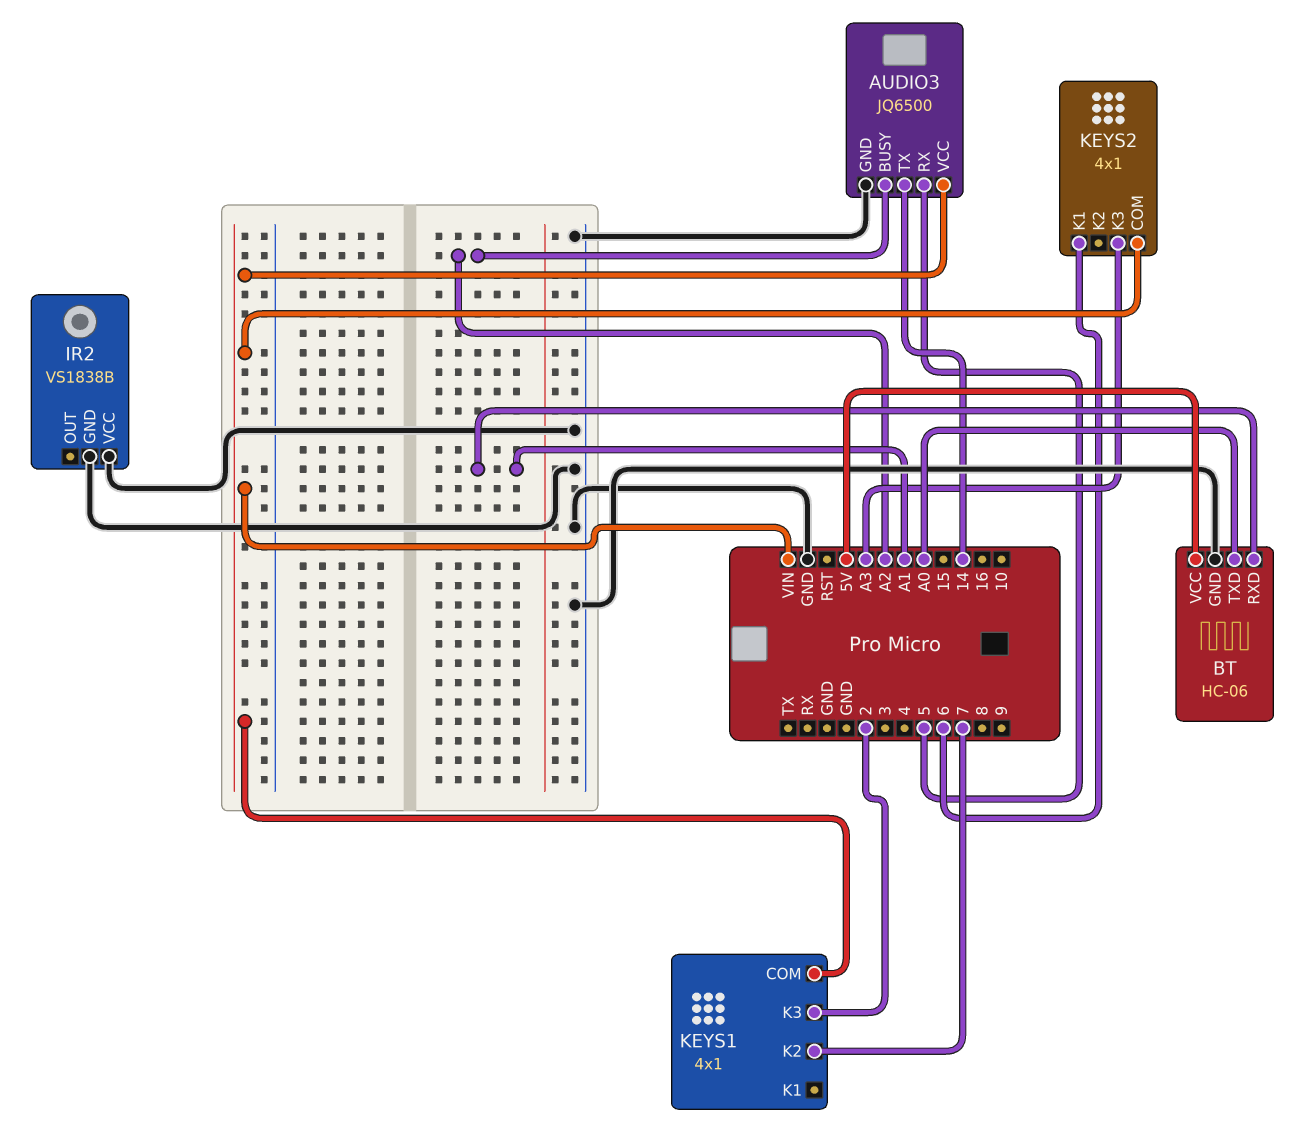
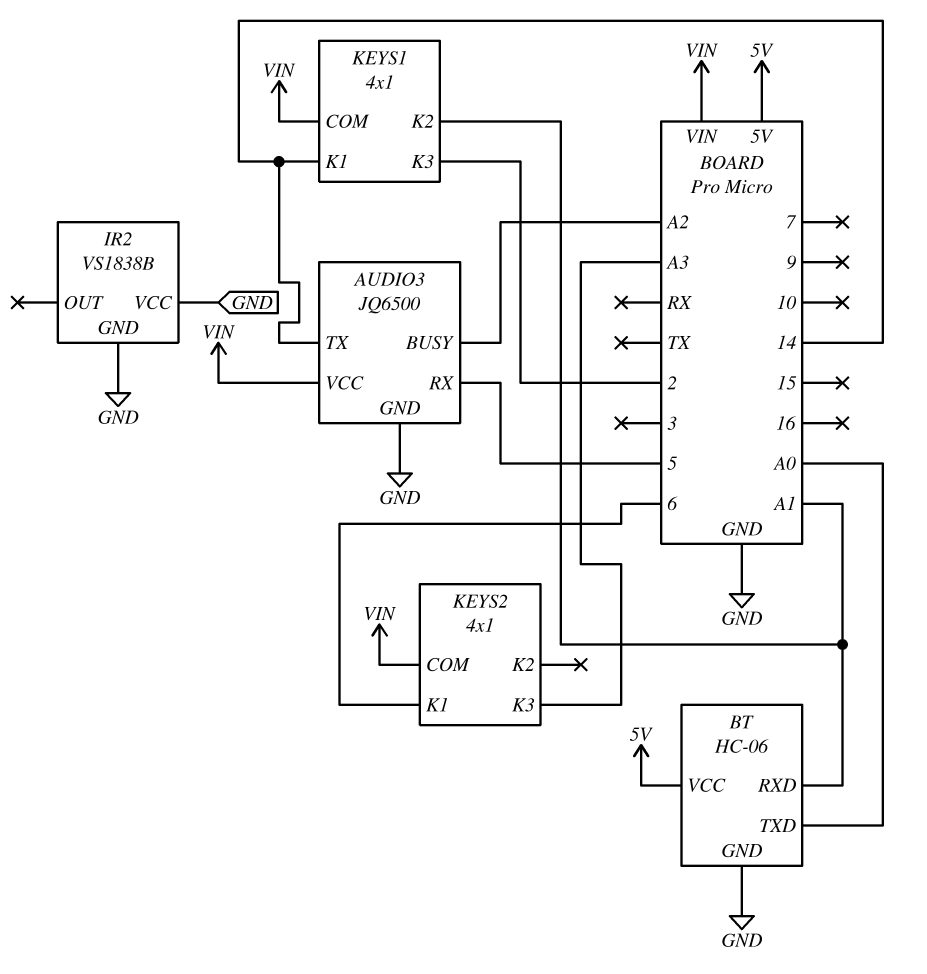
KEYS1 pin K1: none -> 14
KEYS1 pin K2: 7 -> A1

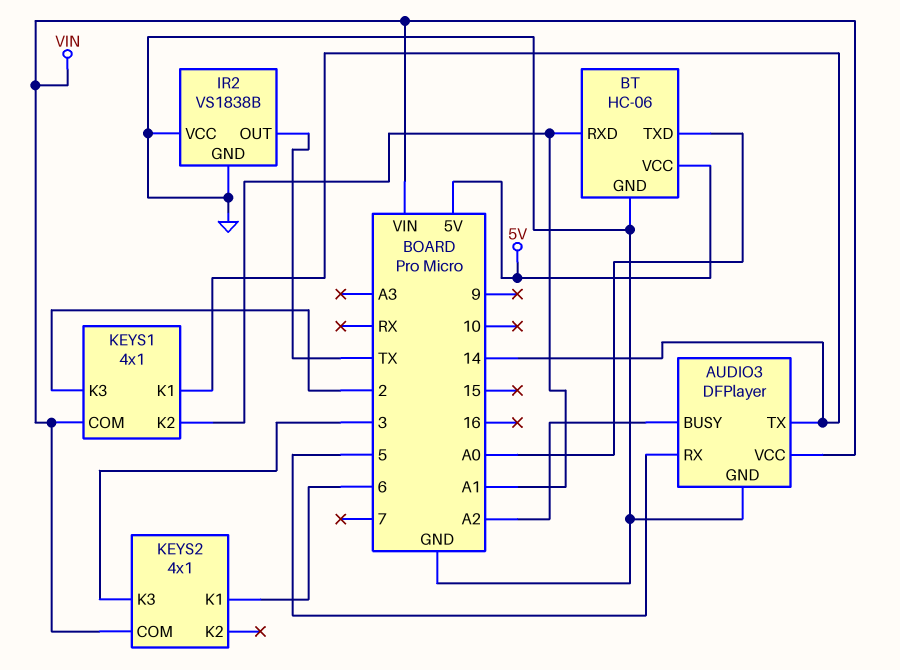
AUDIO3: JQ6500 -> DFPlayer
IR2 pin OUT: none -> TX
KEYS2 pin K3: A3 -> 3

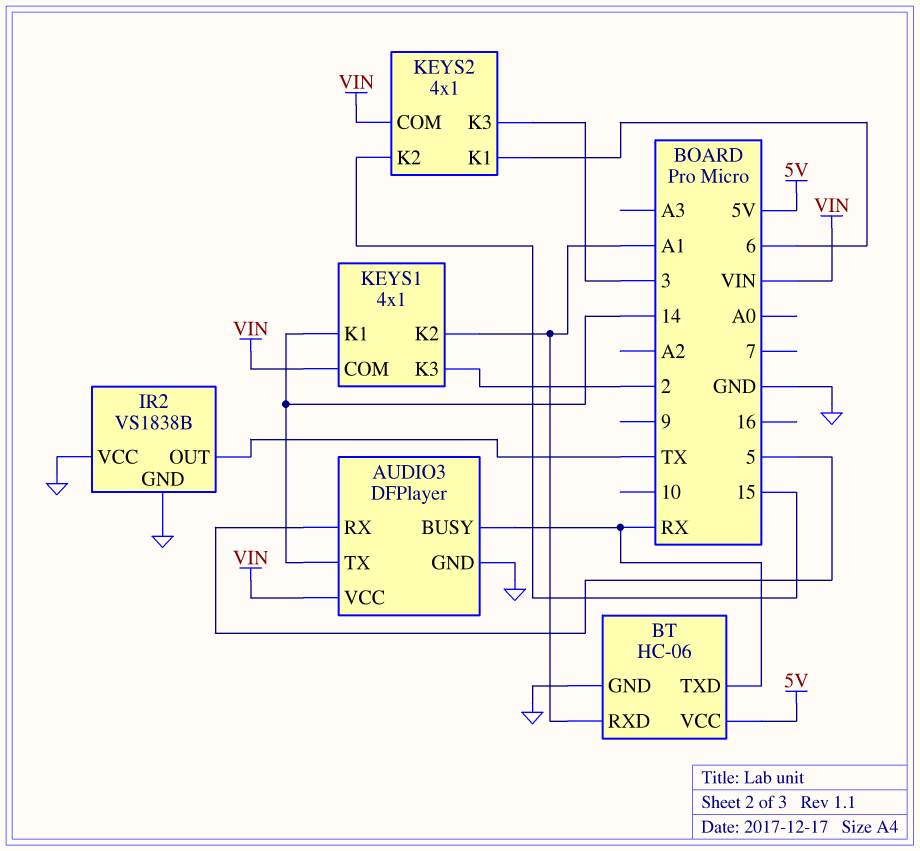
AUDIO3 pin BUSY: A2 -> RX
BT pin TXD: A0 -> RX
KEYS2 pin K2: none -> 15

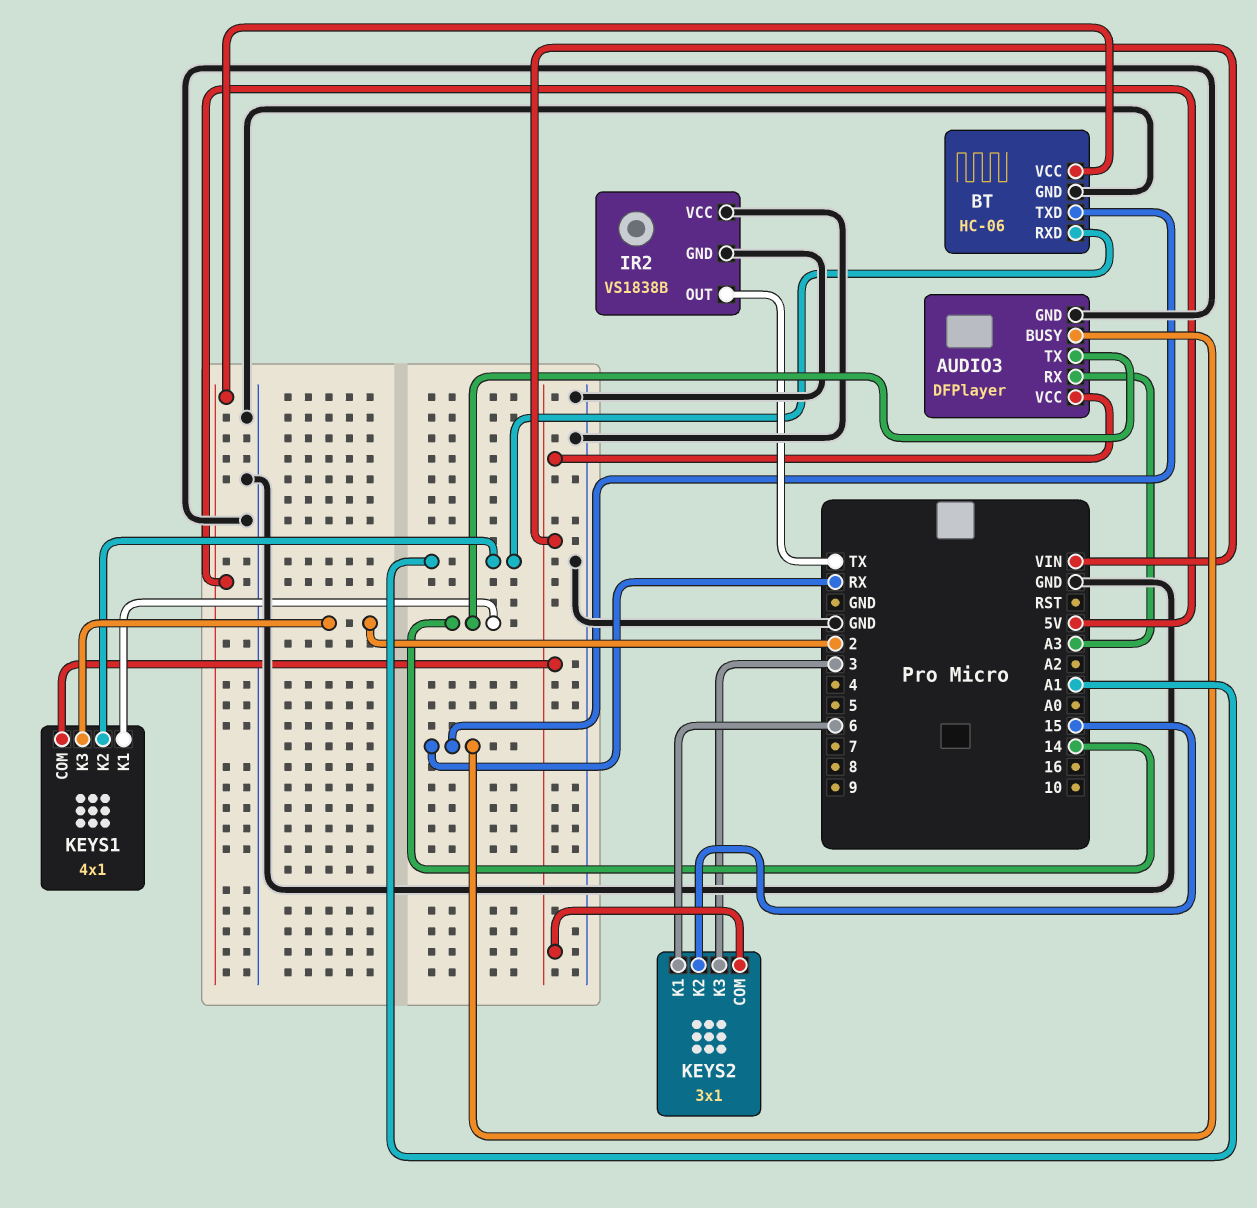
AUDIO3 pin RX: 5 -> A3
KEYS2: 4x1 -> 3x1

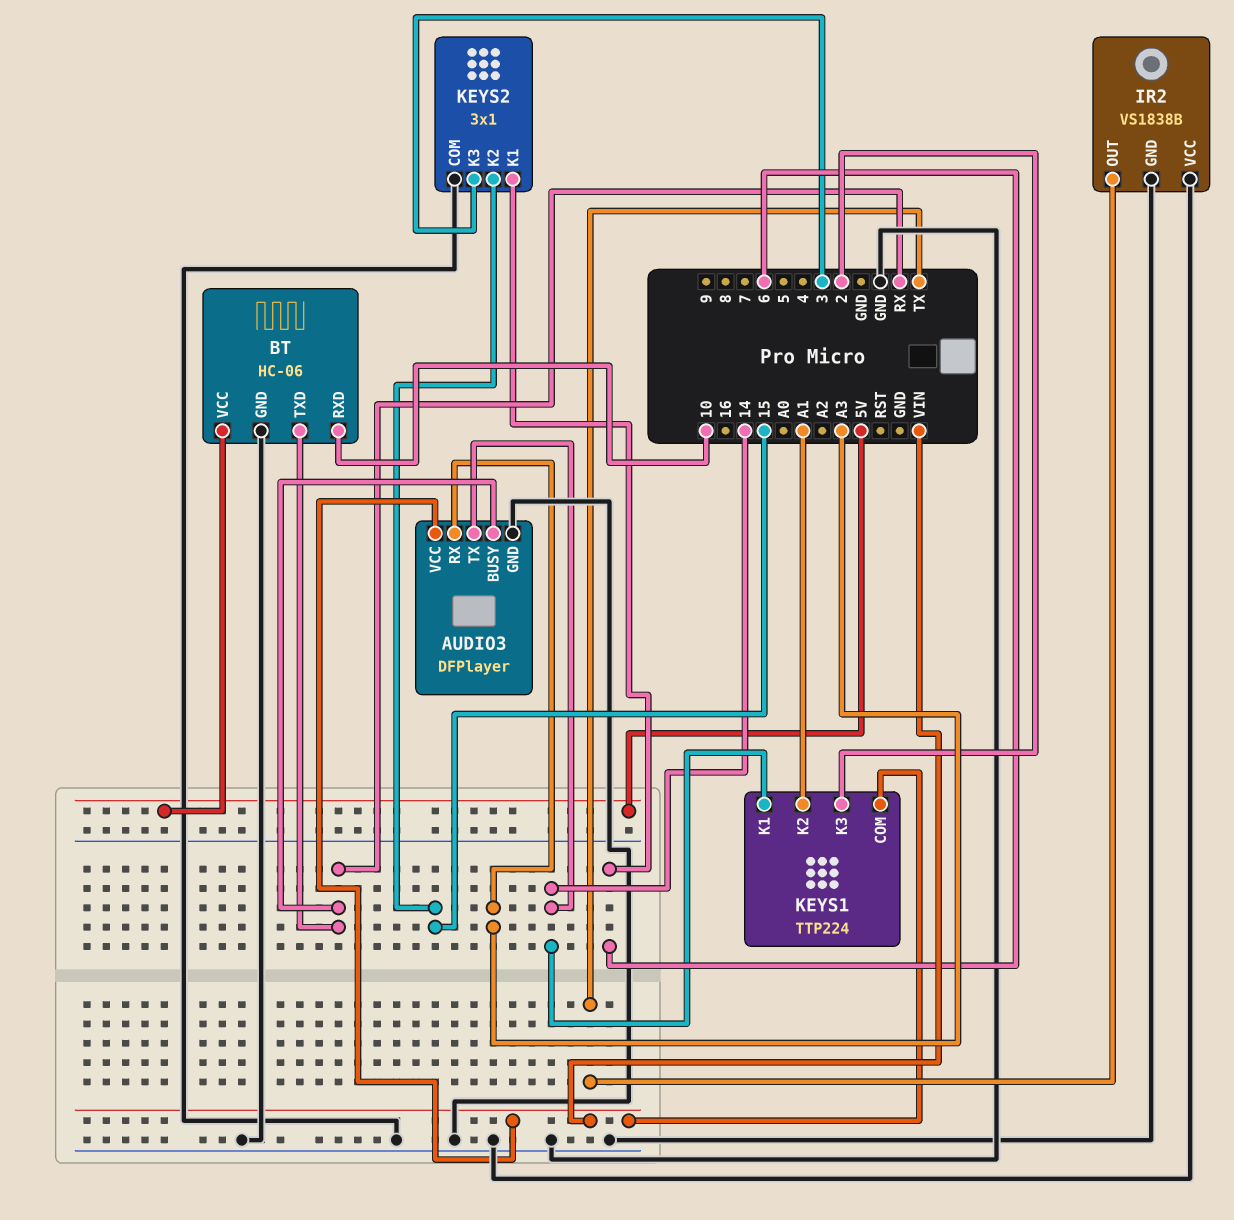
BT pin RXD: A1 -> 10
KEYS1: 4x1 -> TTP224
KEYS2 pin COM: VIN -> GND

